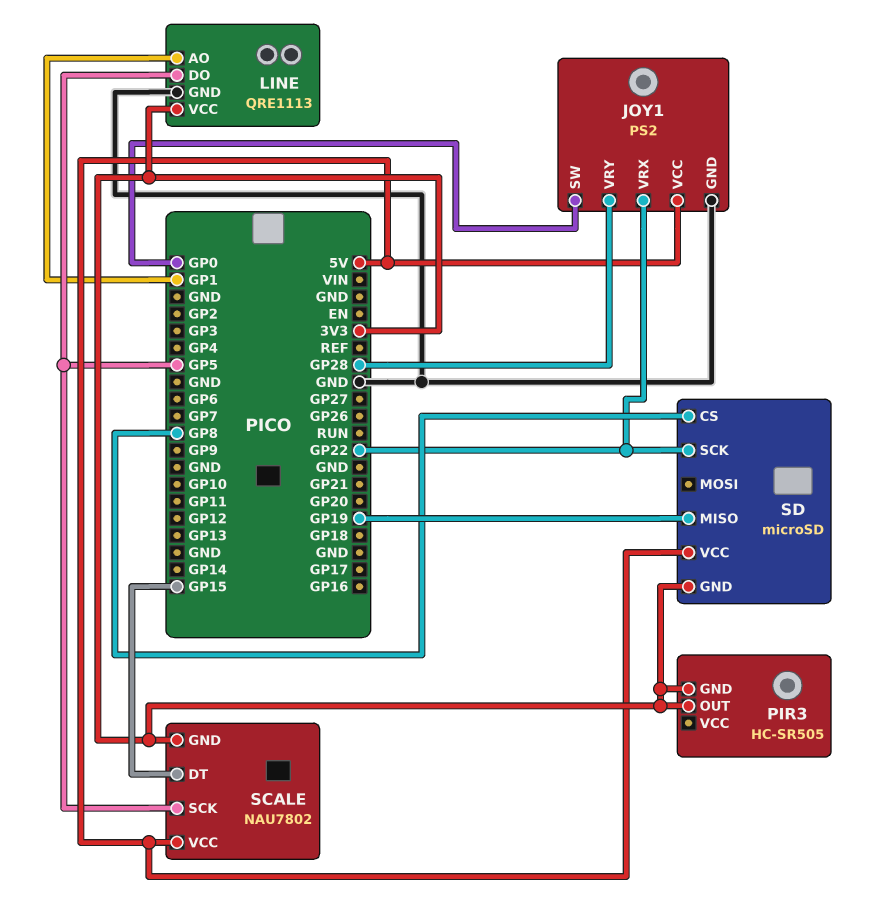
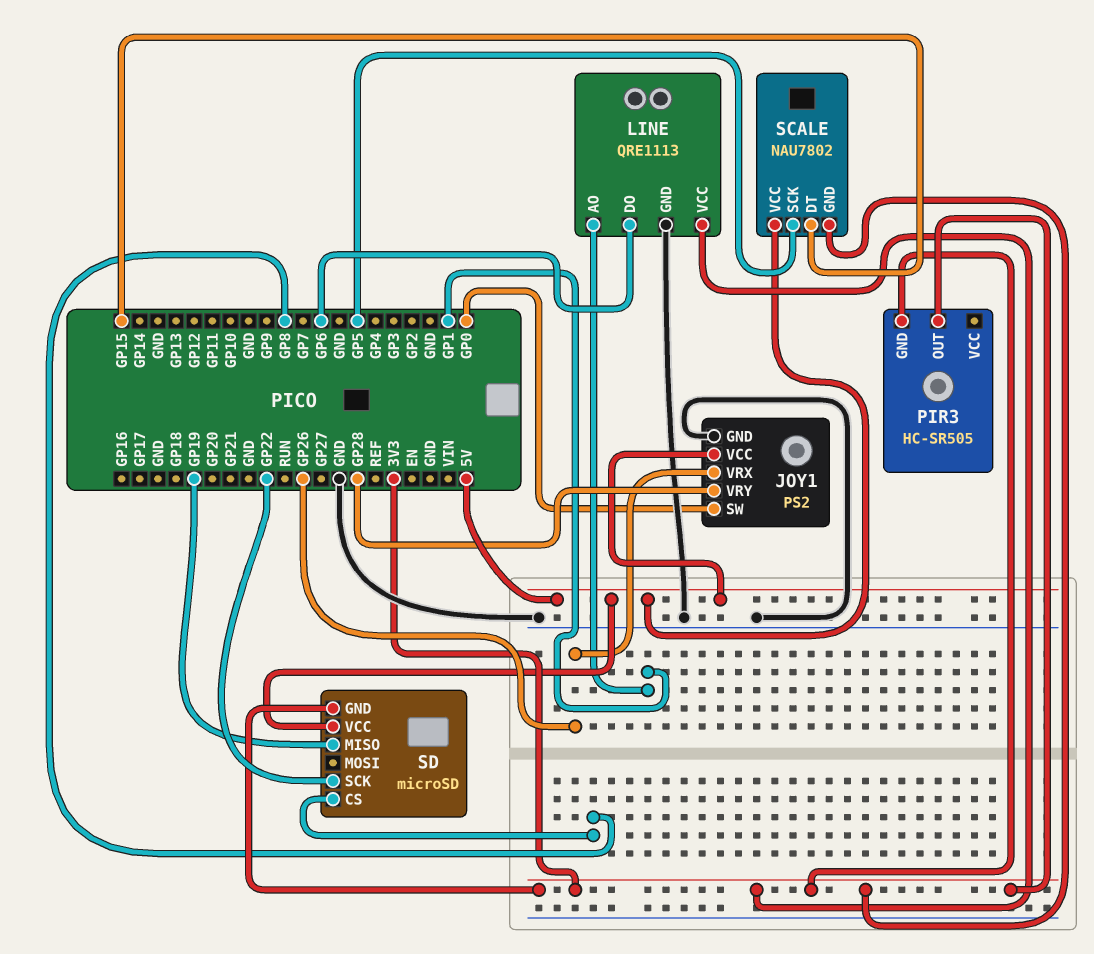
JOY1 pin VRX: GP22 -> GP26
LINE pin DO: GP5 -> GP6

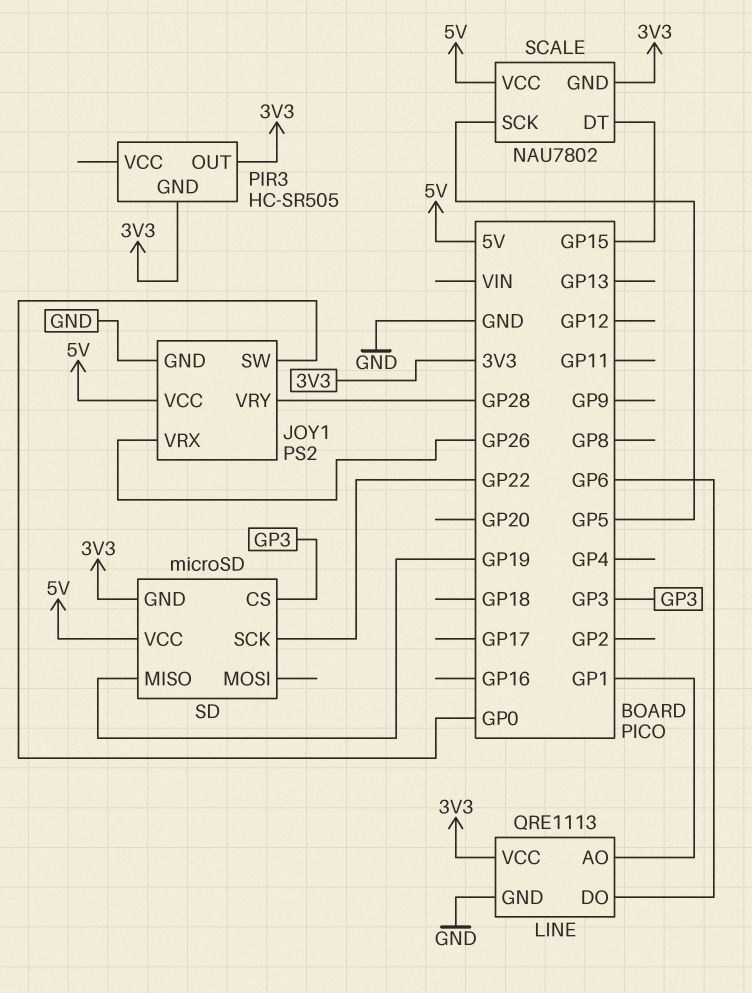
SD pin CS: GP8 -> GP3

